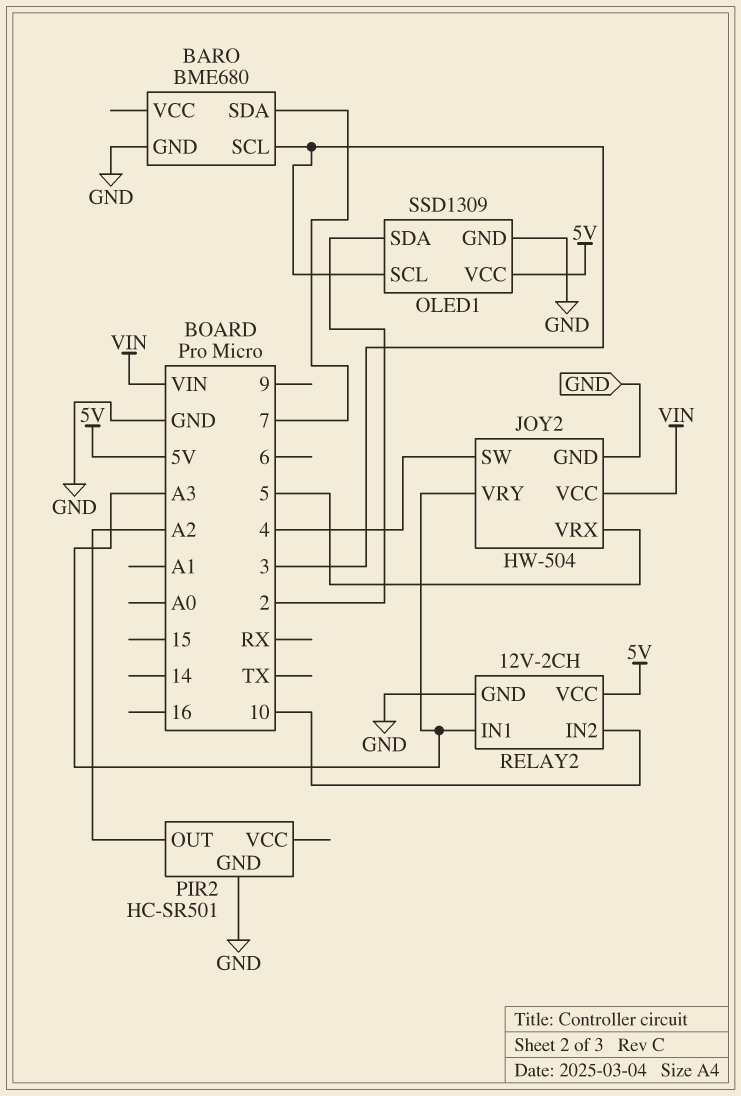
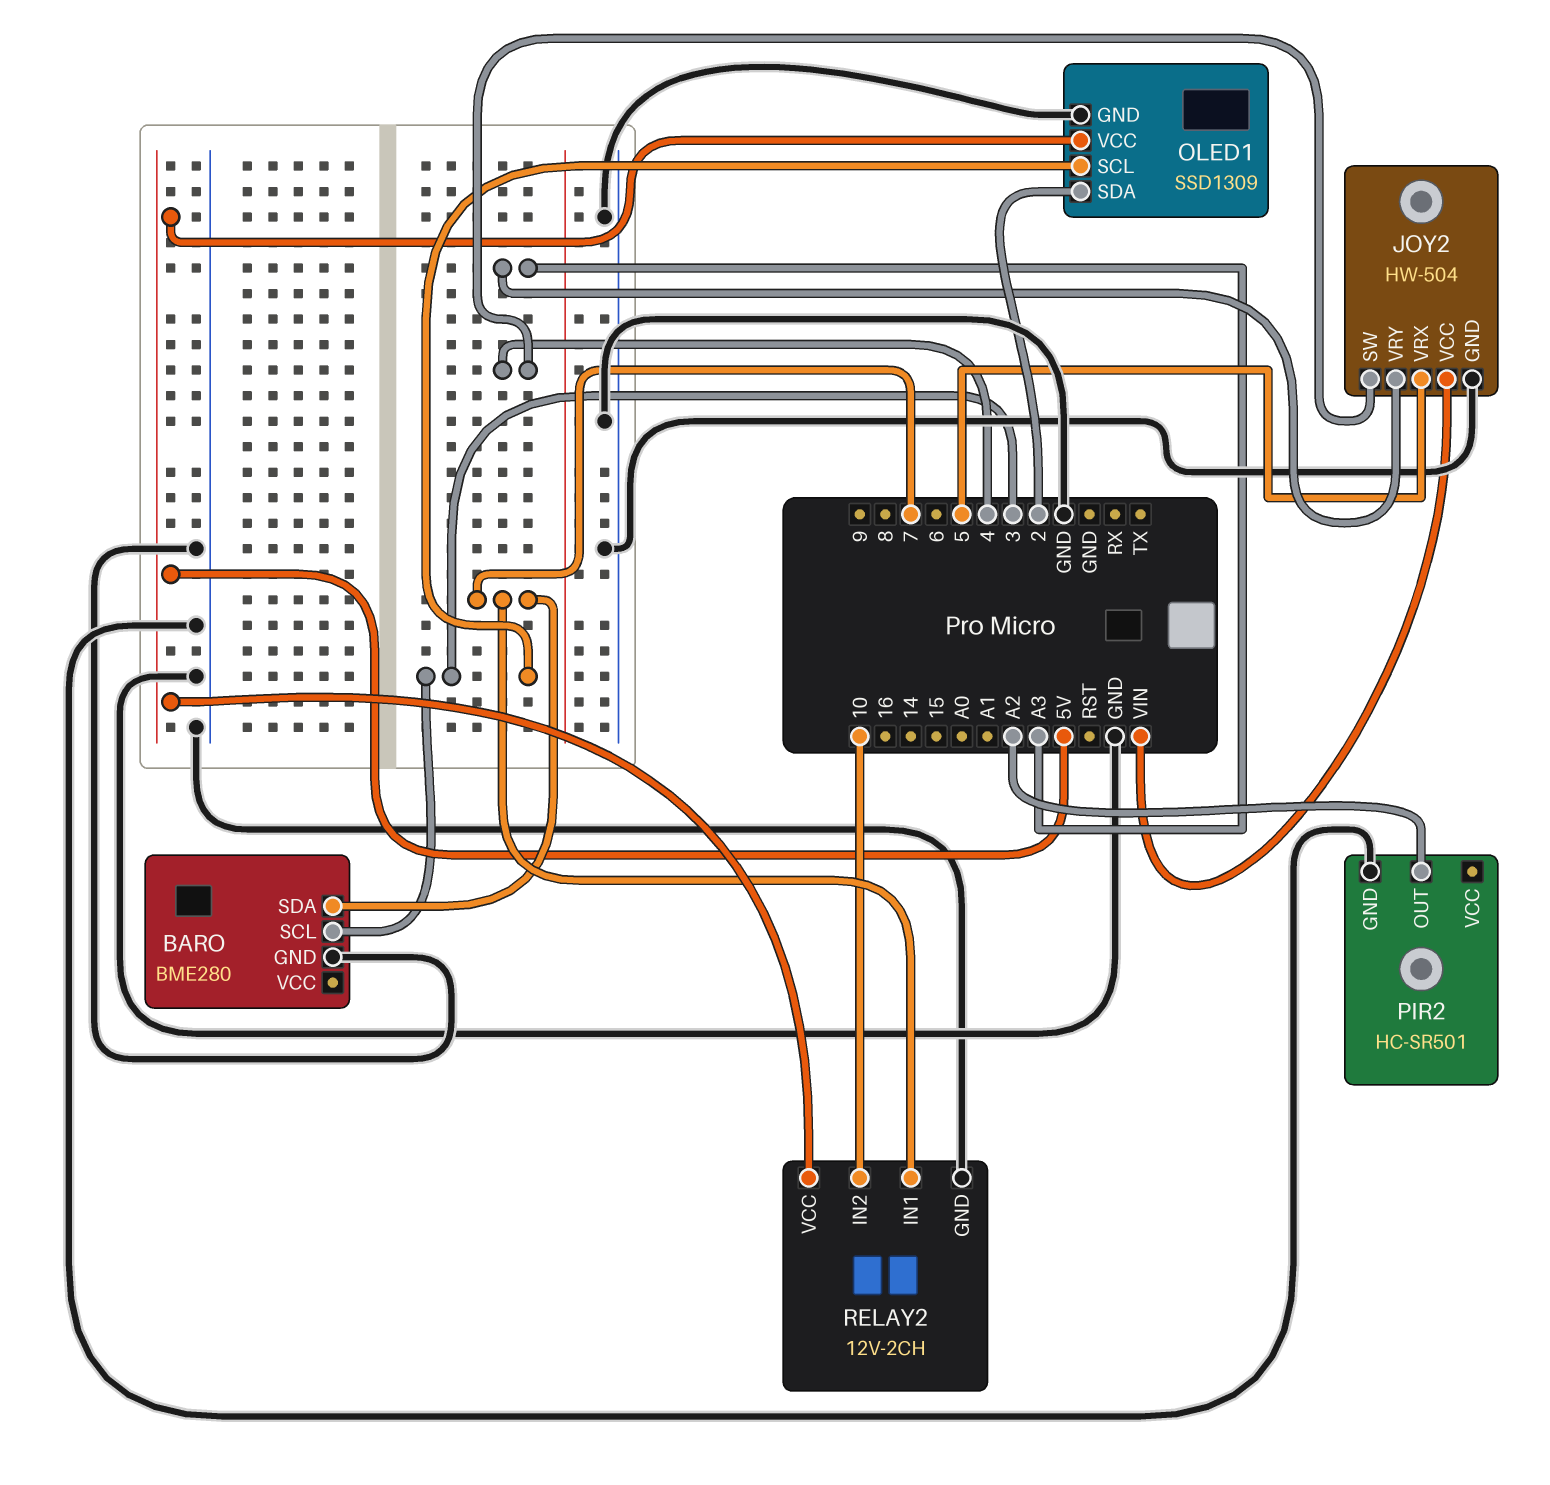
BARO: BME680 -> BME280
RELAY2 pin IN1: A3 -> 7

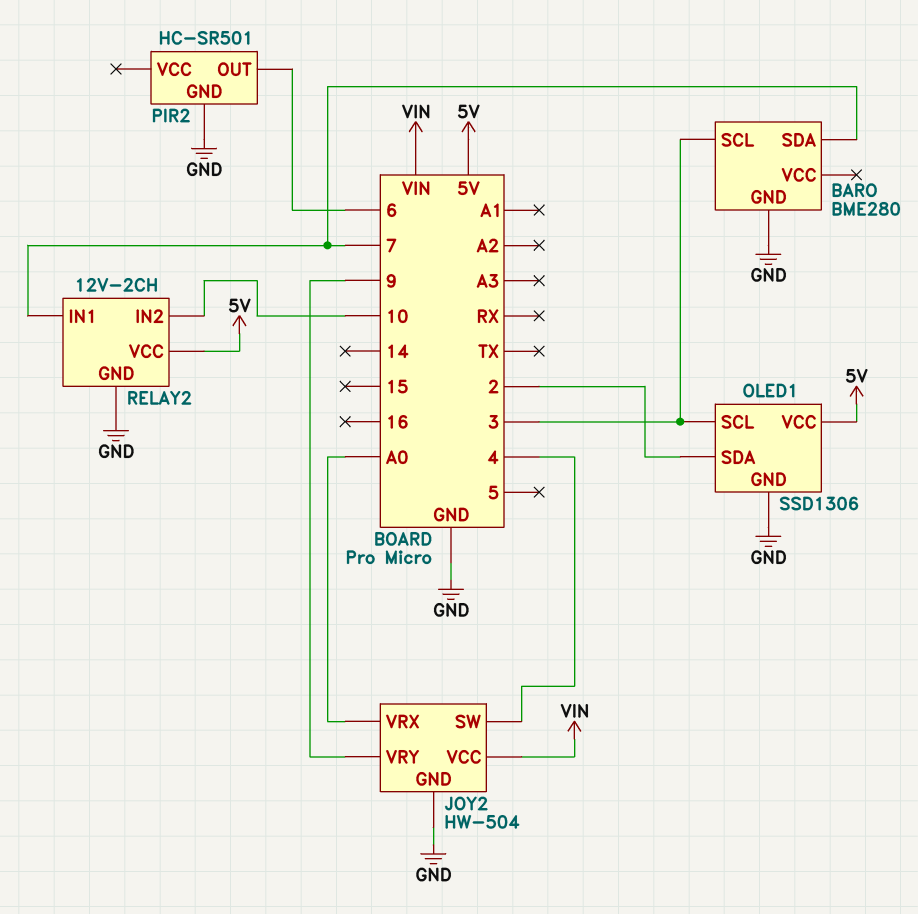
JOY2 pin VRX: 5 -> A0
JOY2 pin VRY: A3 -> 9
OLED1: SSD1309 -> SSD1306
PIR2 pin OUT: A2 -> 6

